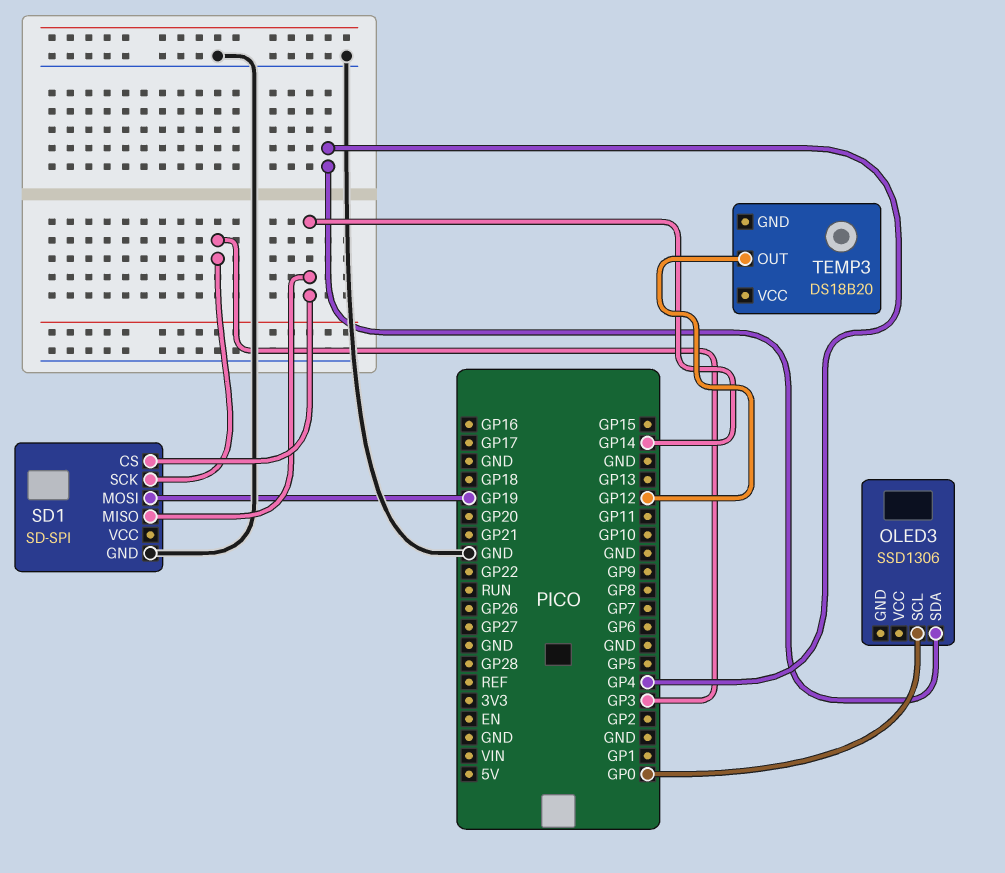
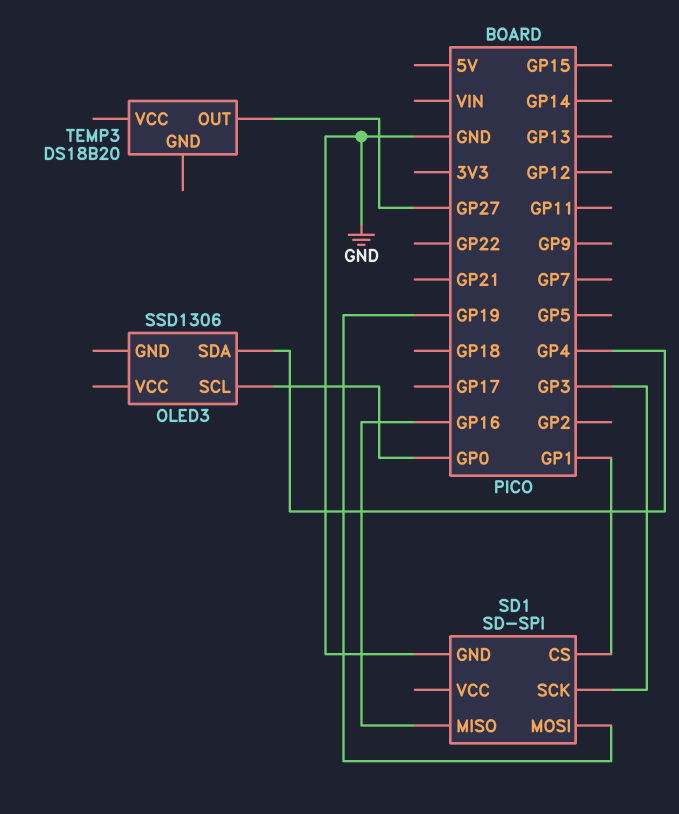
SD1 pin CS: GP14 -> GP1
SD1 pin MISO: GP14 -> GP16
TEMP3 pin OUT: GP12 -> GP27

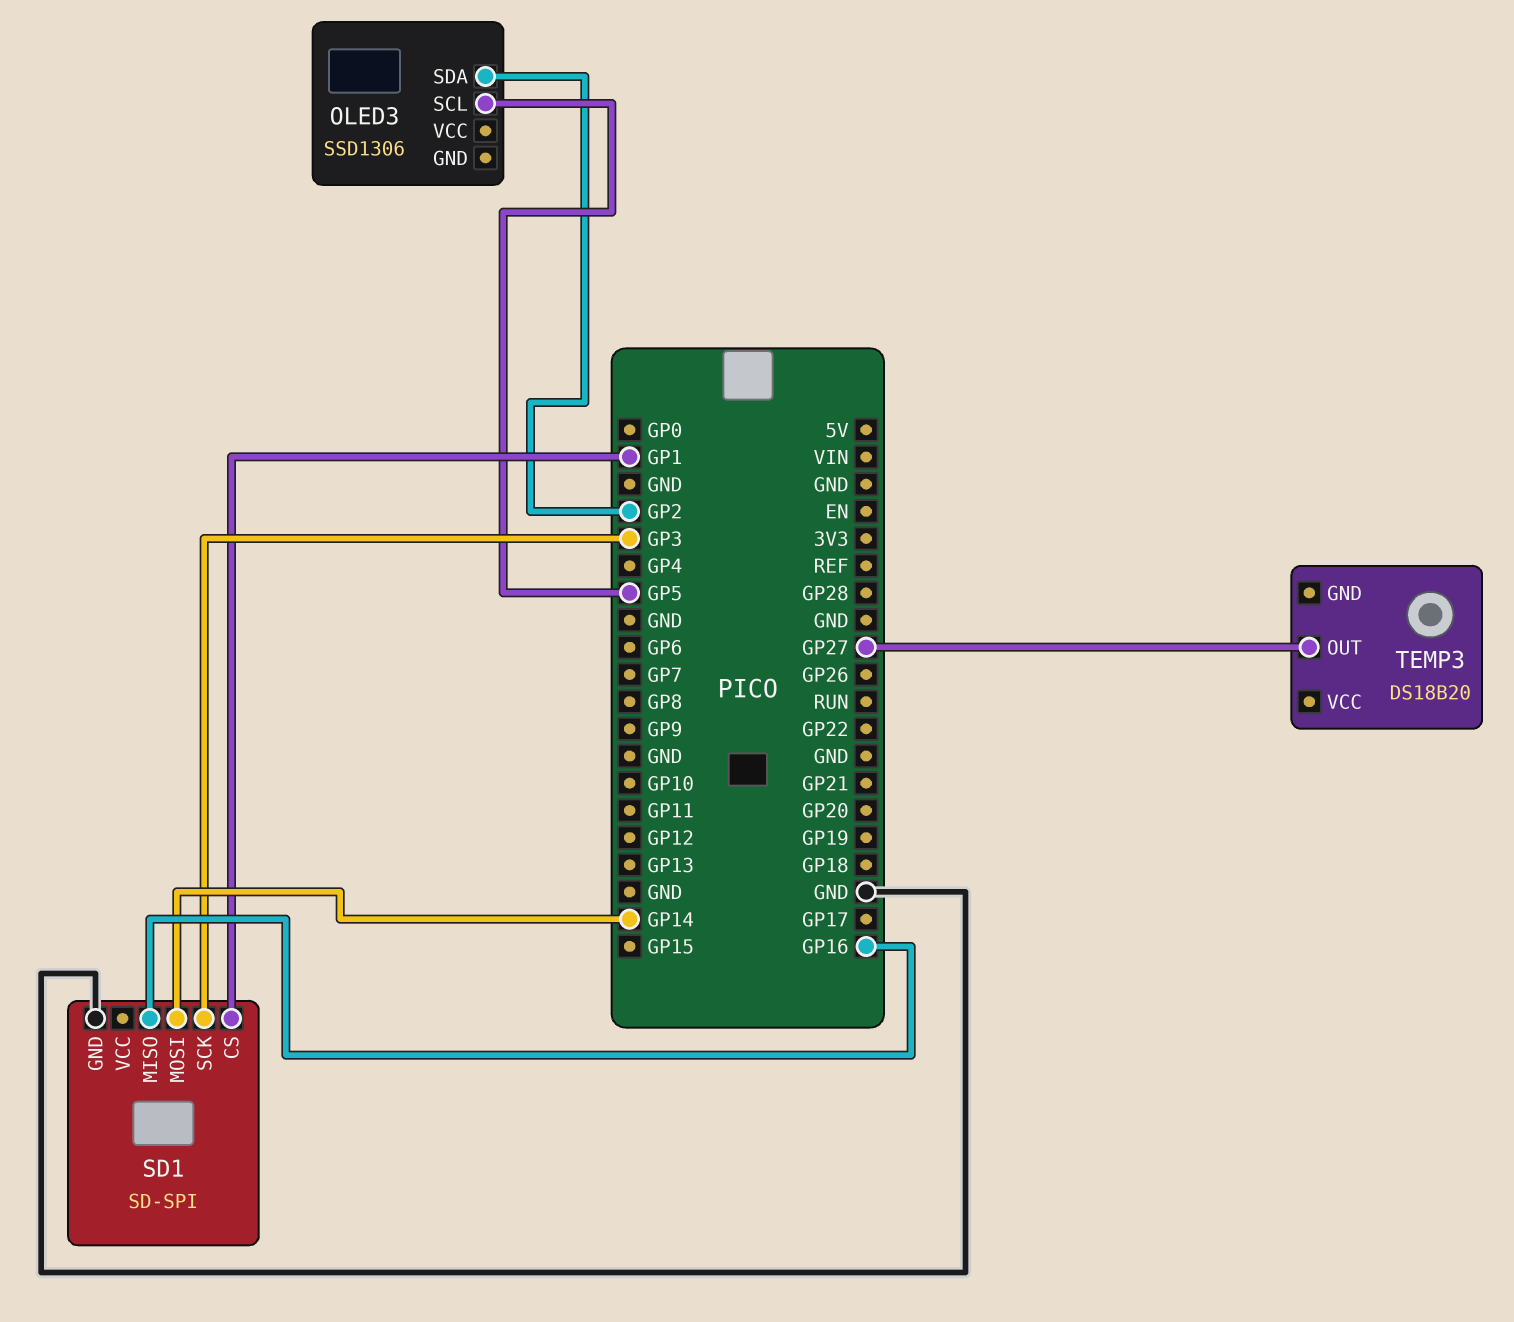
OLED3 pin SCL: GP0 -> GP5
OLED3 pin SDA: GP4 -> GP2
SD1 pin MOSI: GP19 -> GP14

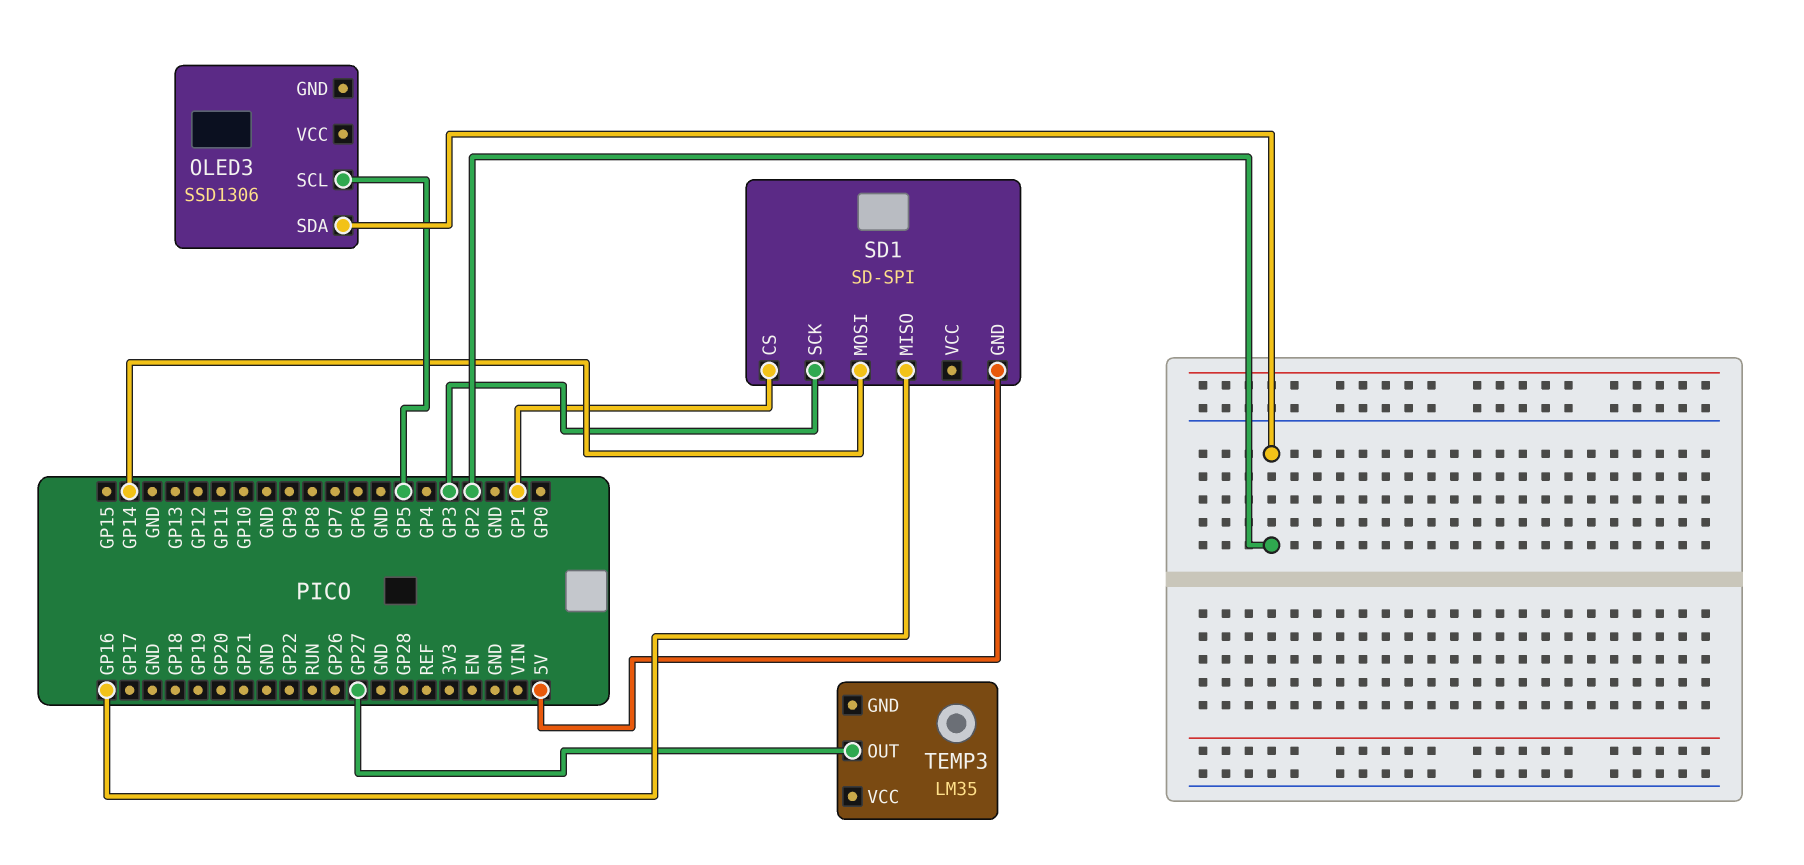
SD1 pin GND: GND -> 5V
TEMP3: DS18B20 -> LM35

